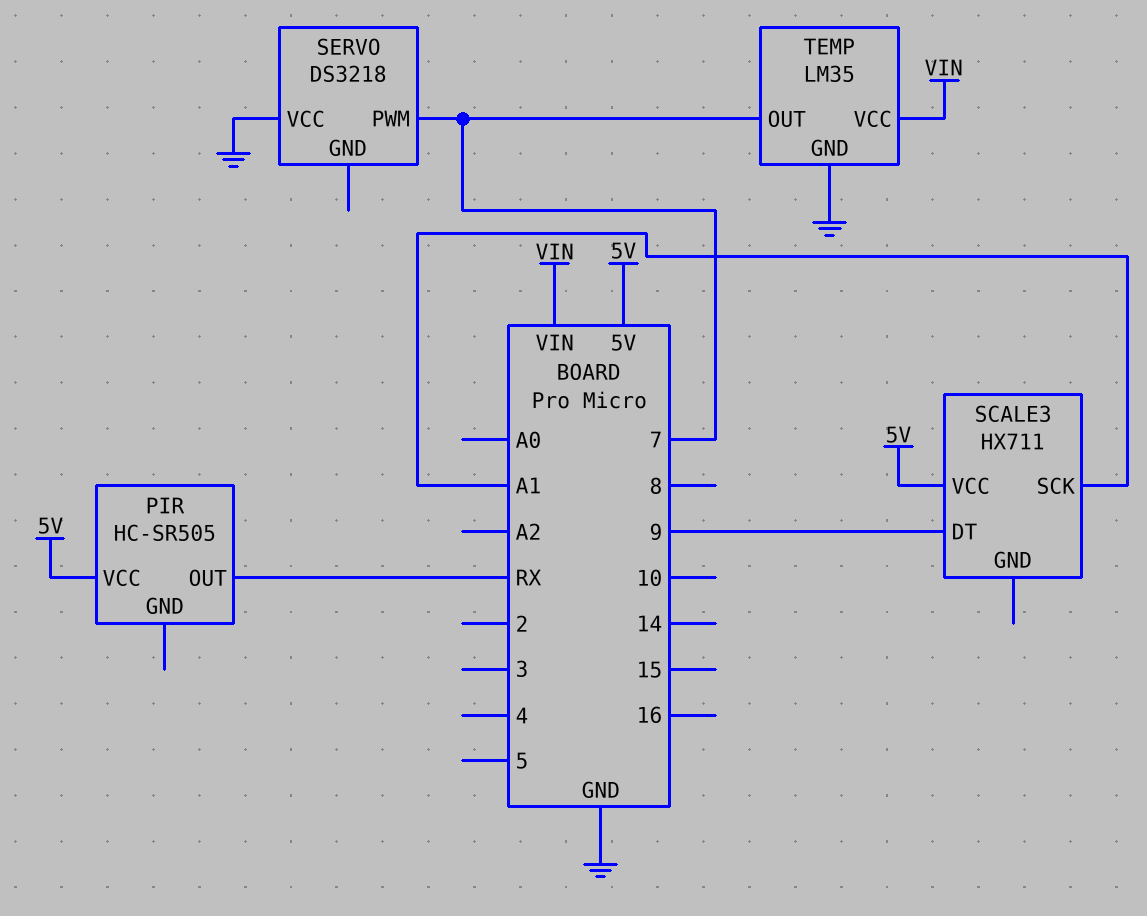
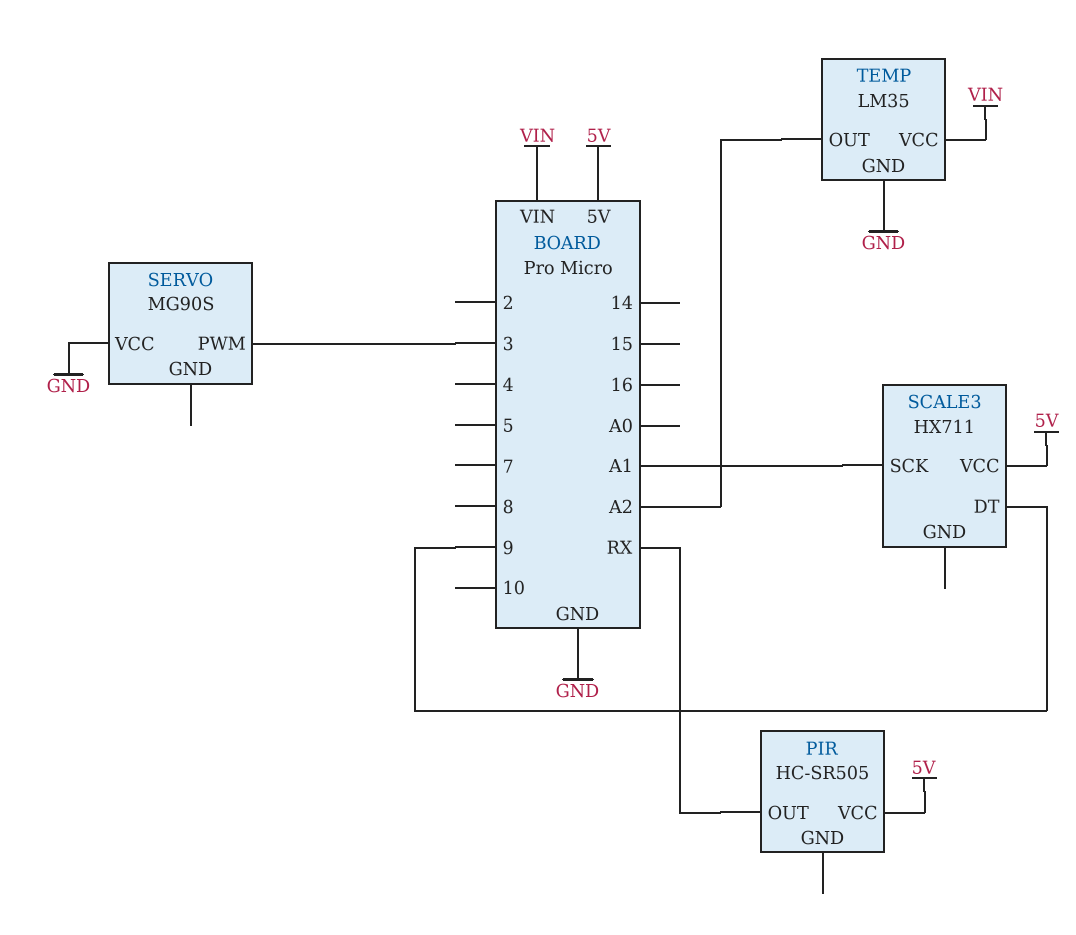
SERVO: DS3218 -> MG90S
SERVO pin PWM: 7 -> 3
TEMP pin OUT: 7 -> A2

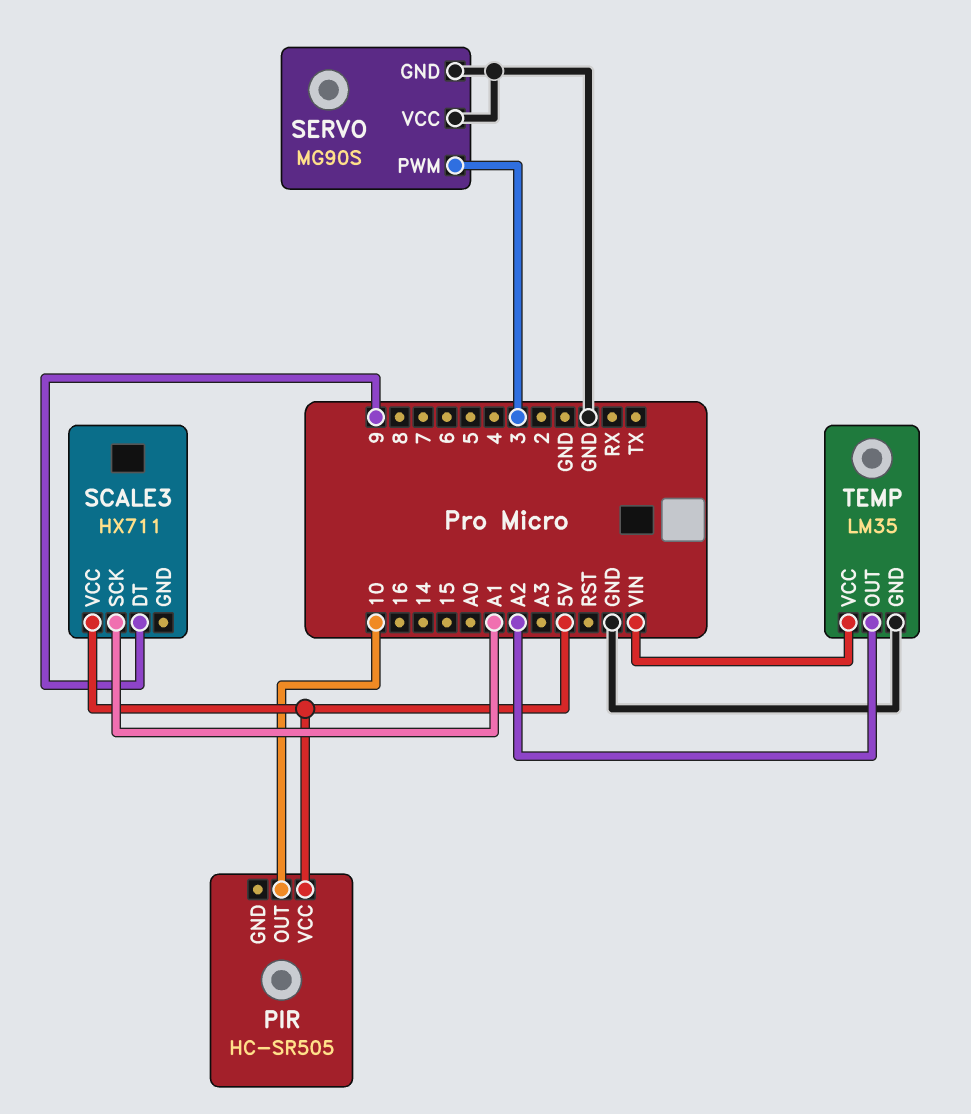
PIR pin OUT: RX -> 10
SERVO pin GND: none -> GND

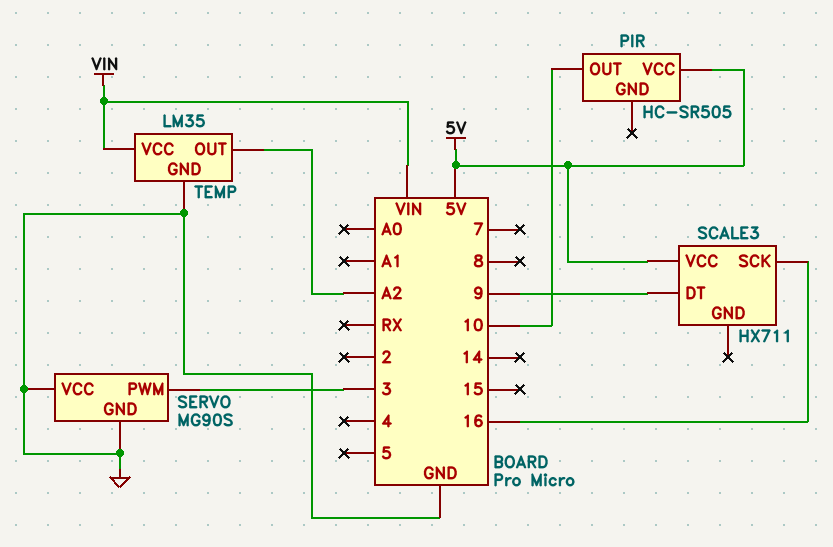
SCALE3 pin SCK: A1 -> 16

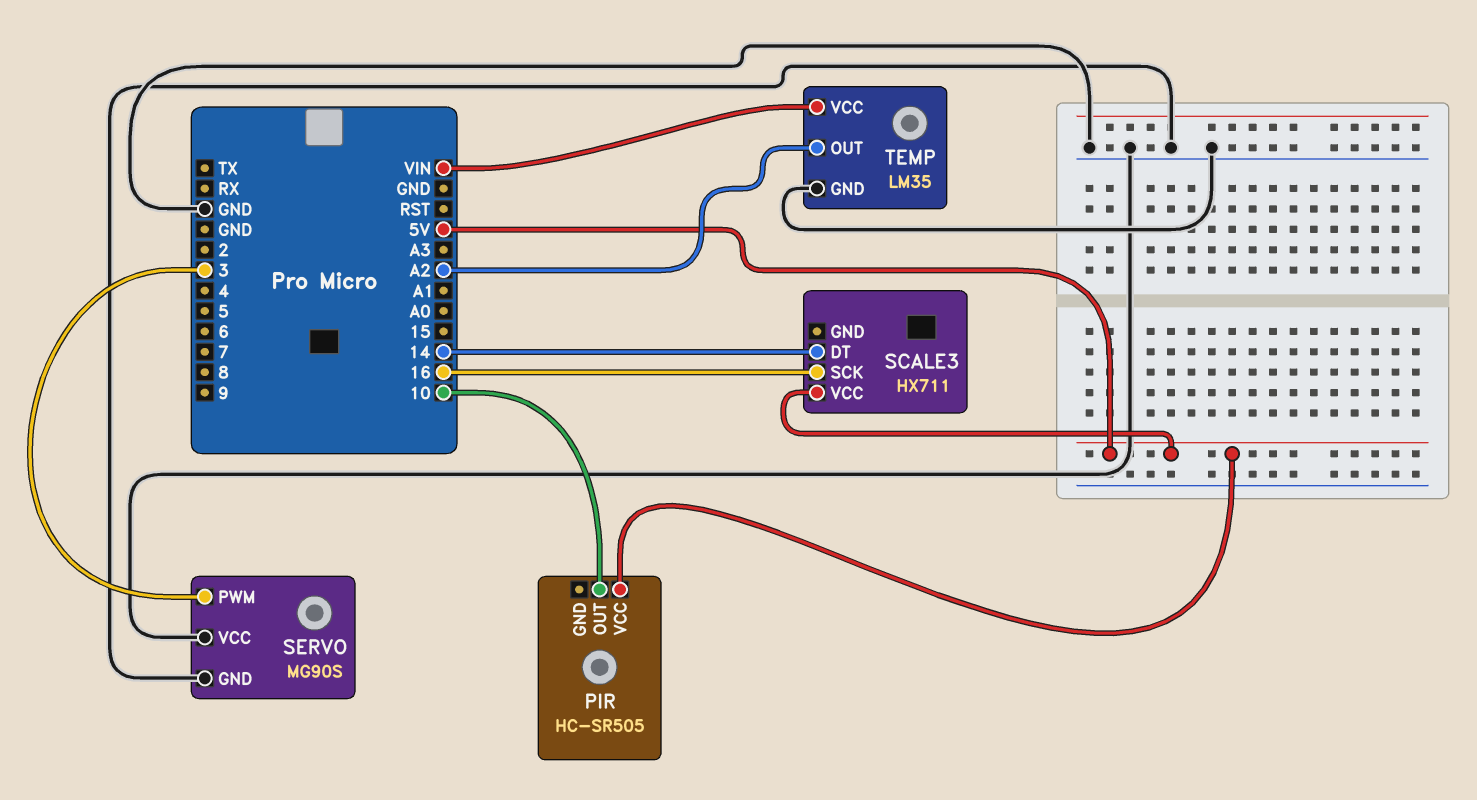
SCALE3 pin DT: 9 -> 14

